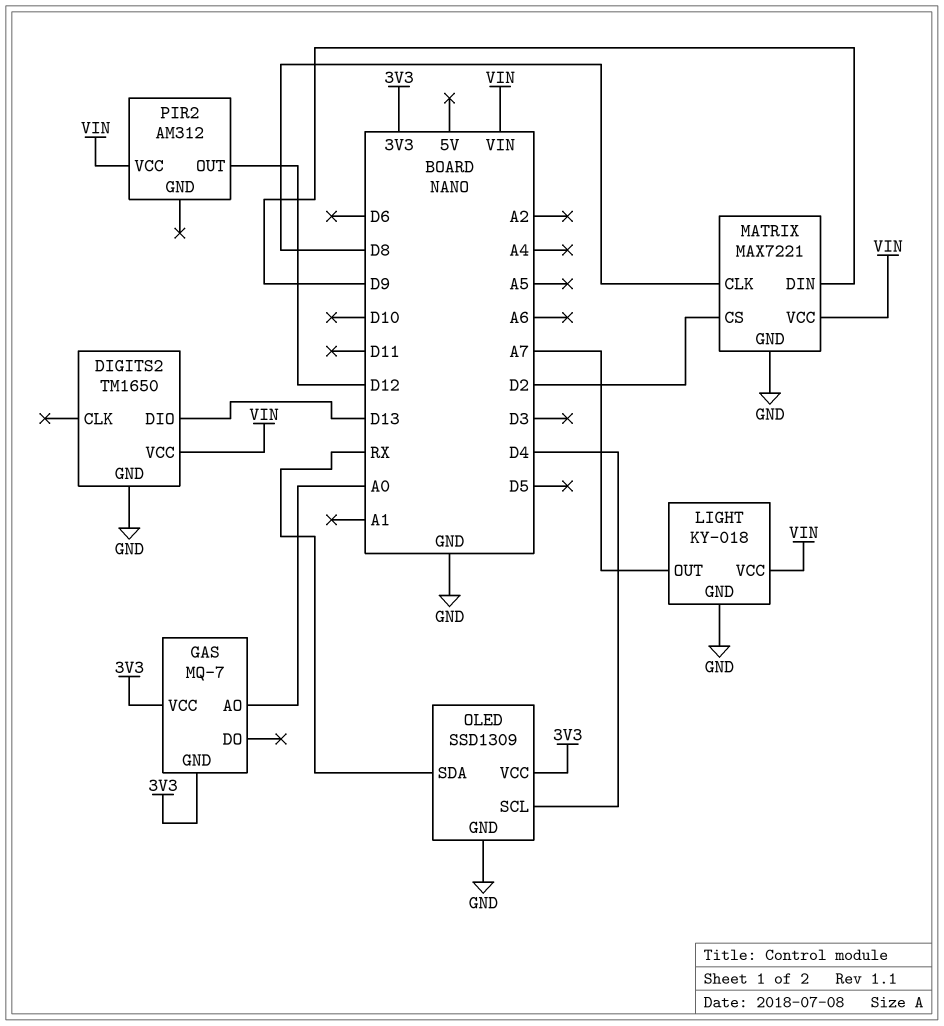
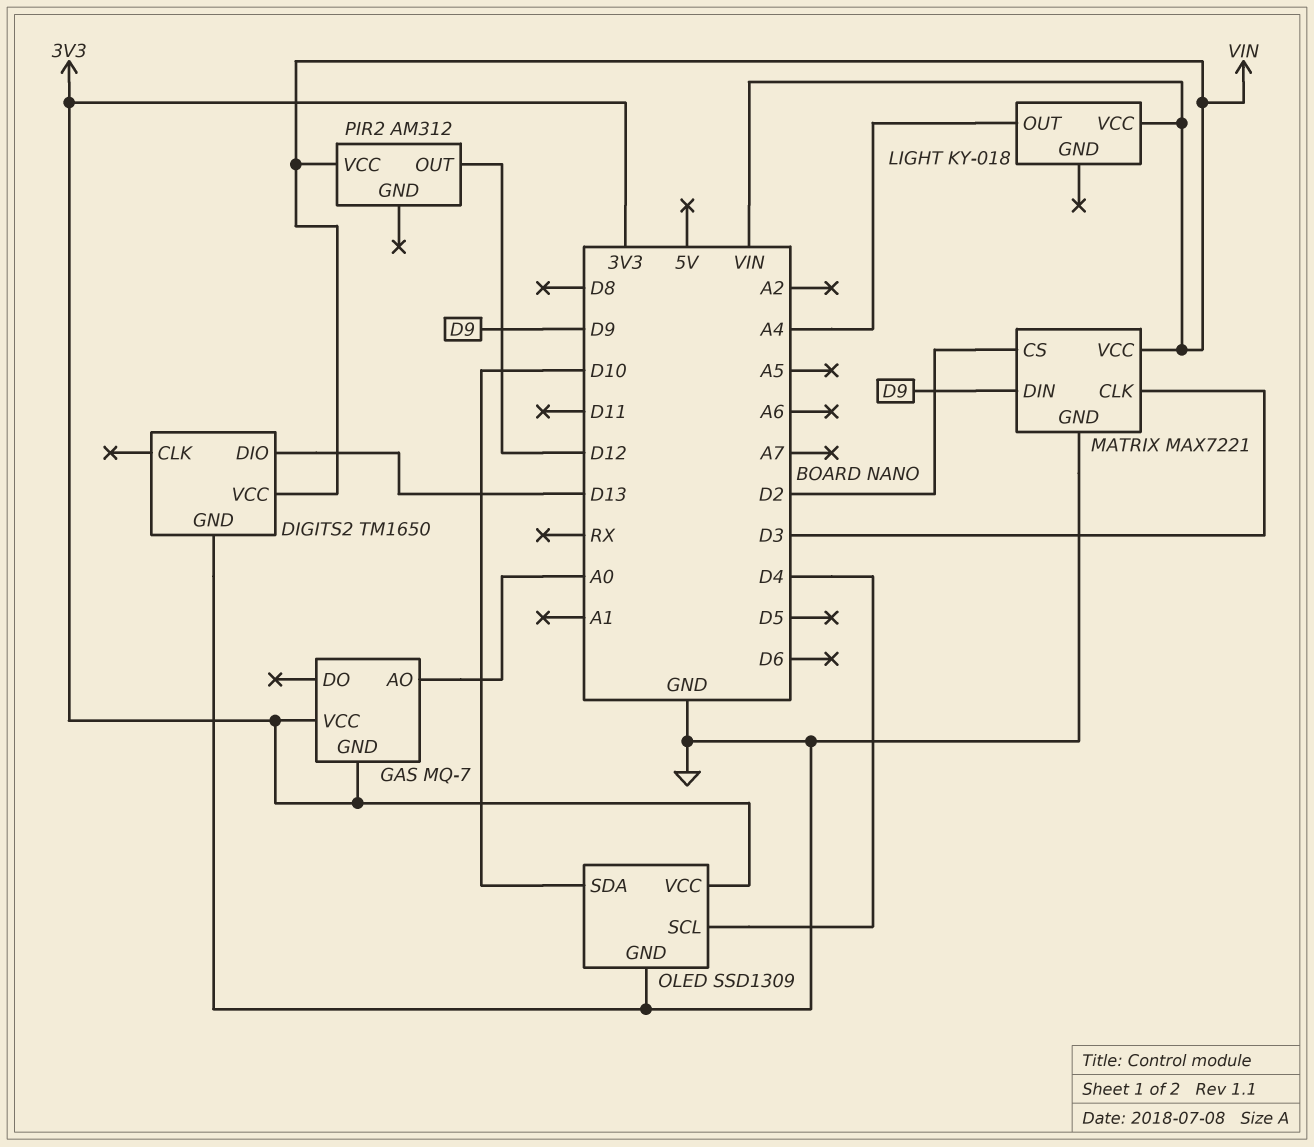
LIGHT pin GND: GND -> none
LIGHT pin OUT: A7 -> A4
MATRIX pin CLK: D8 -> D3
OLED pin SDA: RX -> D10

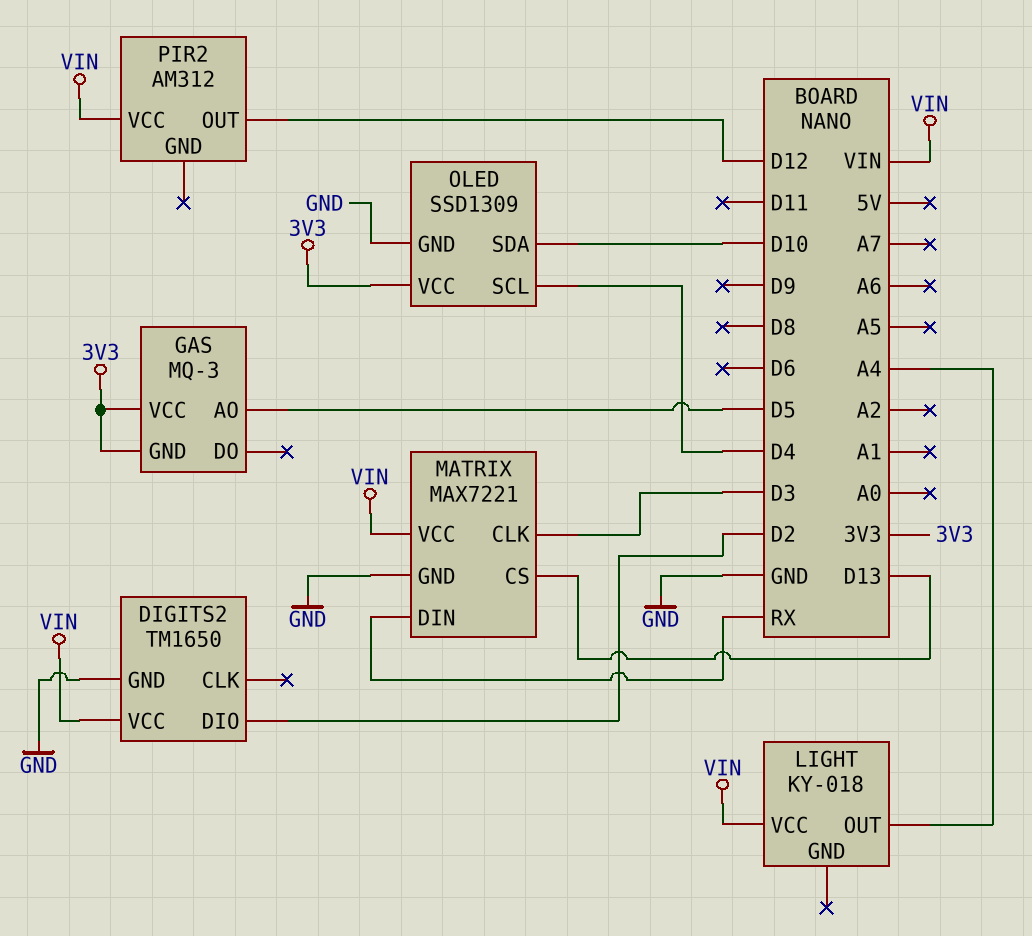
DIGITS2 pin DIO: D13 -> D2
GAS: MQ-7 -> MQ-3
GAS pin AO: A0 -> D5
MATRIX pin CS: D2 -> D13
MATRIX pin DIN: D9 -> RX

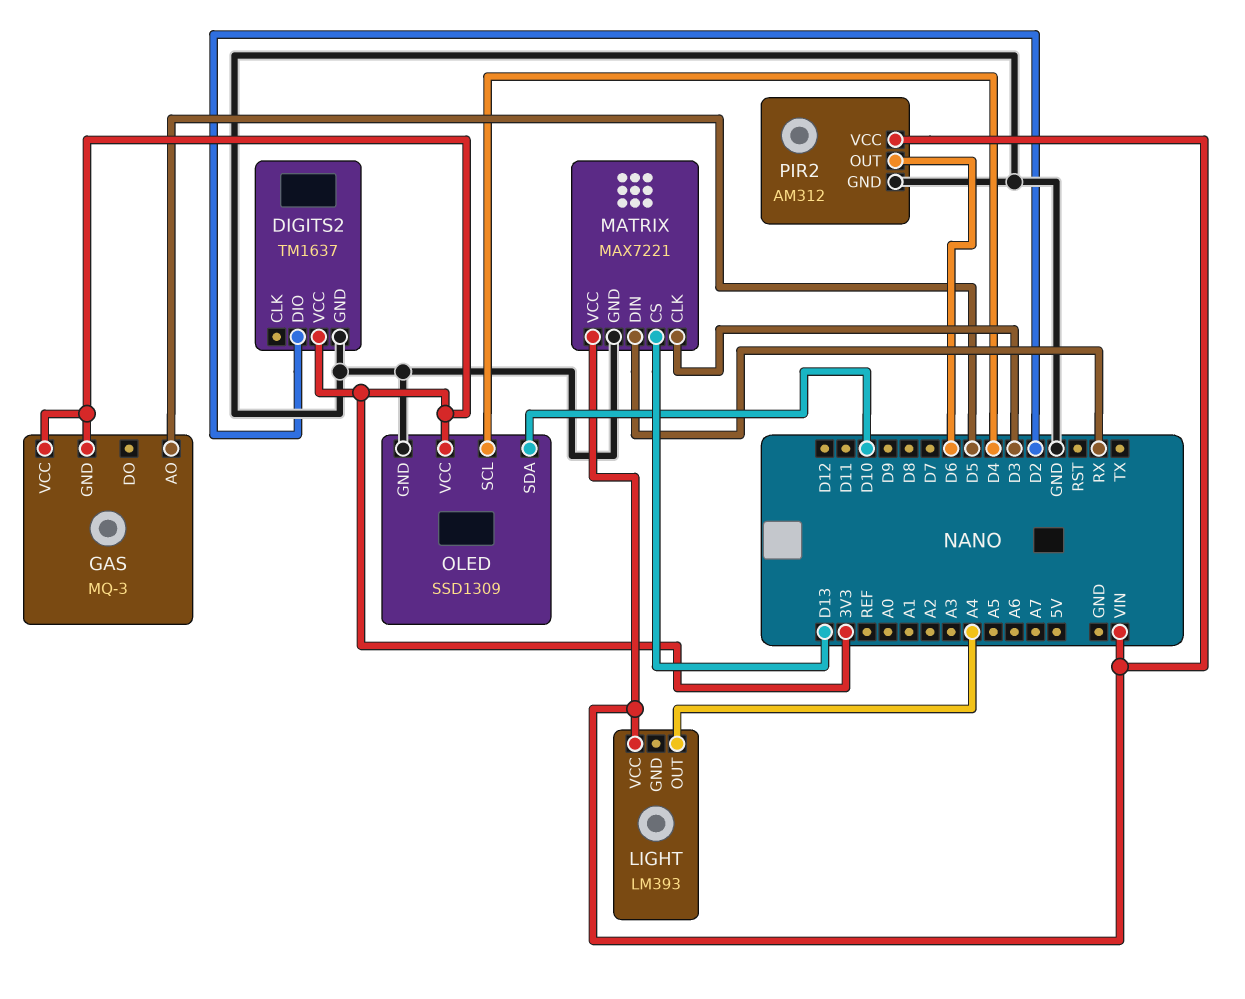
DIGITS2: TM1650 -> TM1637
DIGITS2 pin VCC: VIN -> 3V3
LIGHT: KY-018 -> LM393
PIR2 pin GND: none -> GND
PIR2 pin OUT: D12 -> D6

